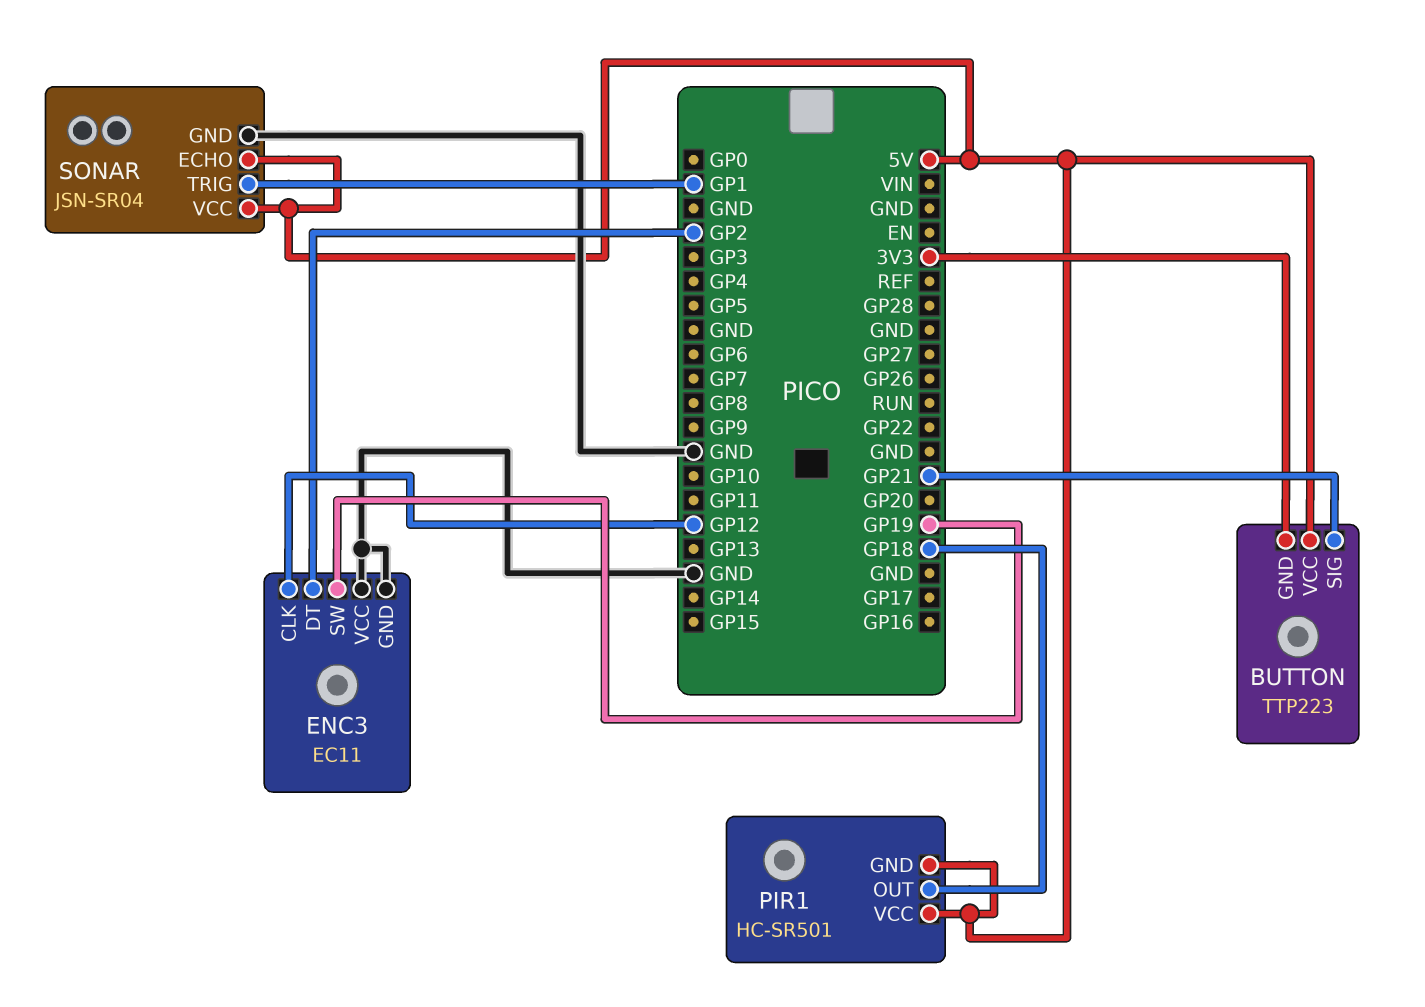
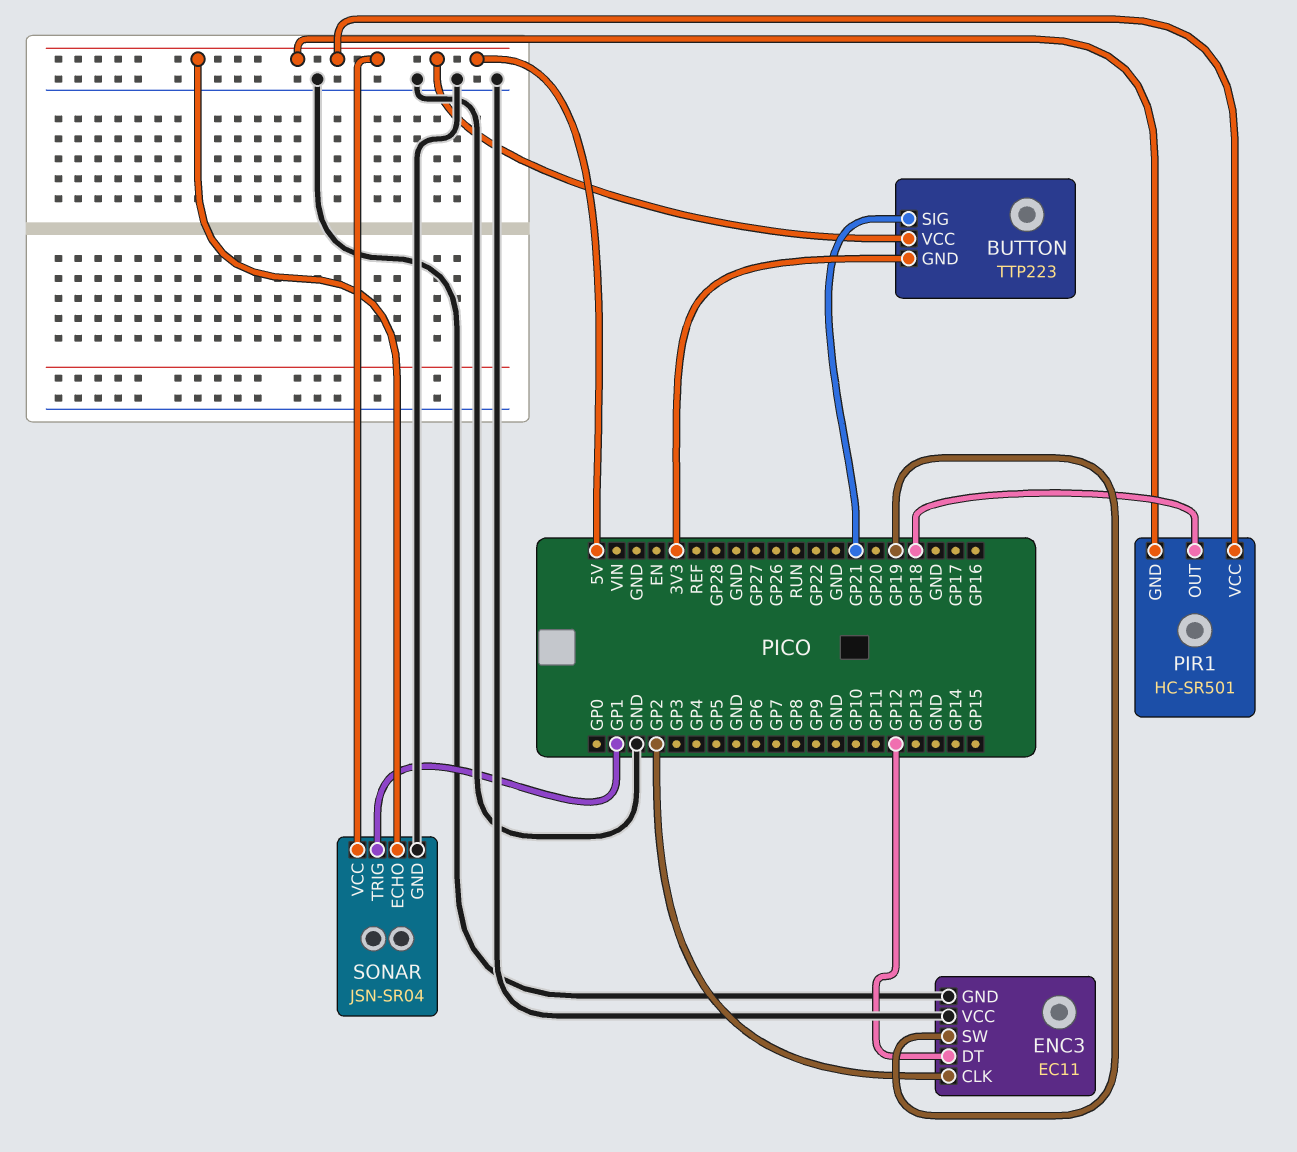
ENC3 pin CLK: GP12 -> GP2
ENC3 pin DT: GP2 -> GP12

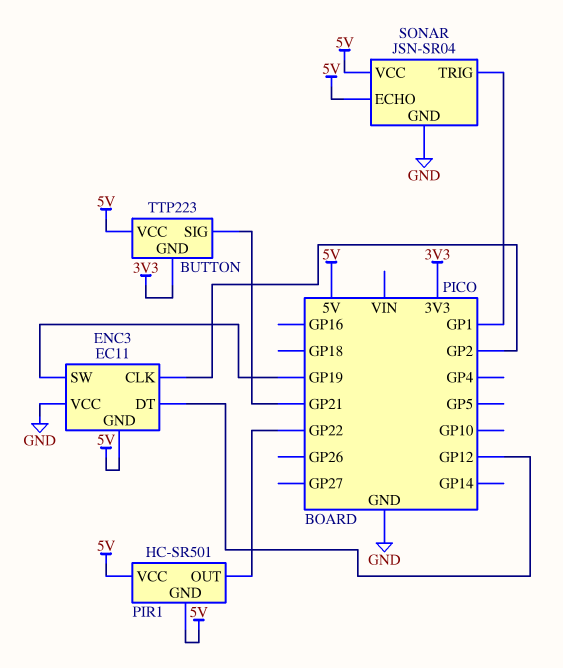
ENC3 pin GND: GND -> 5V
PIR1 pin OUT: GP18 -> GP22

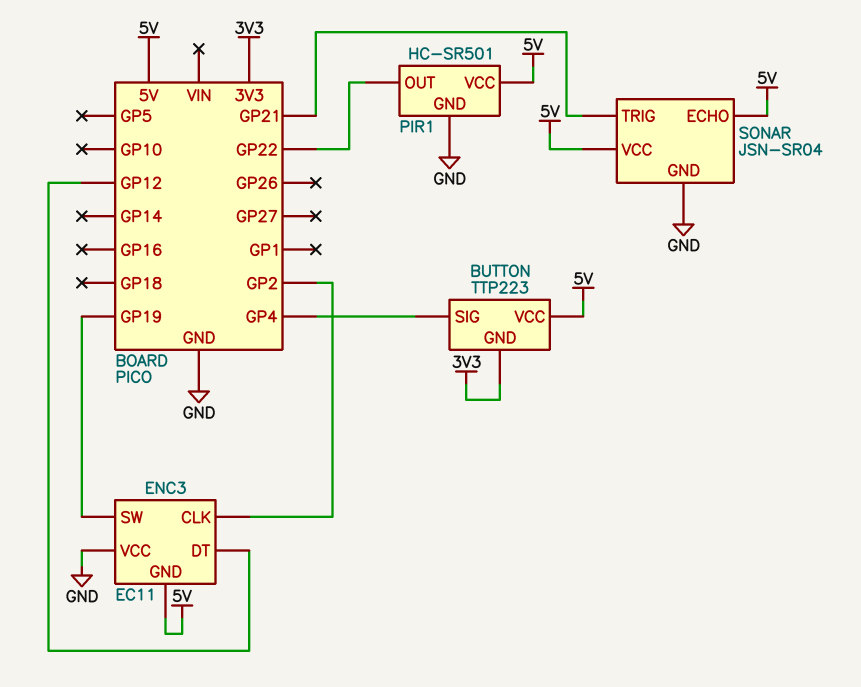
BUTTON pin SIG: GP21 -> GP4
PIR1 pin GND: 5V -> GND
SONAR pin TRIG: GP1 -> GP21

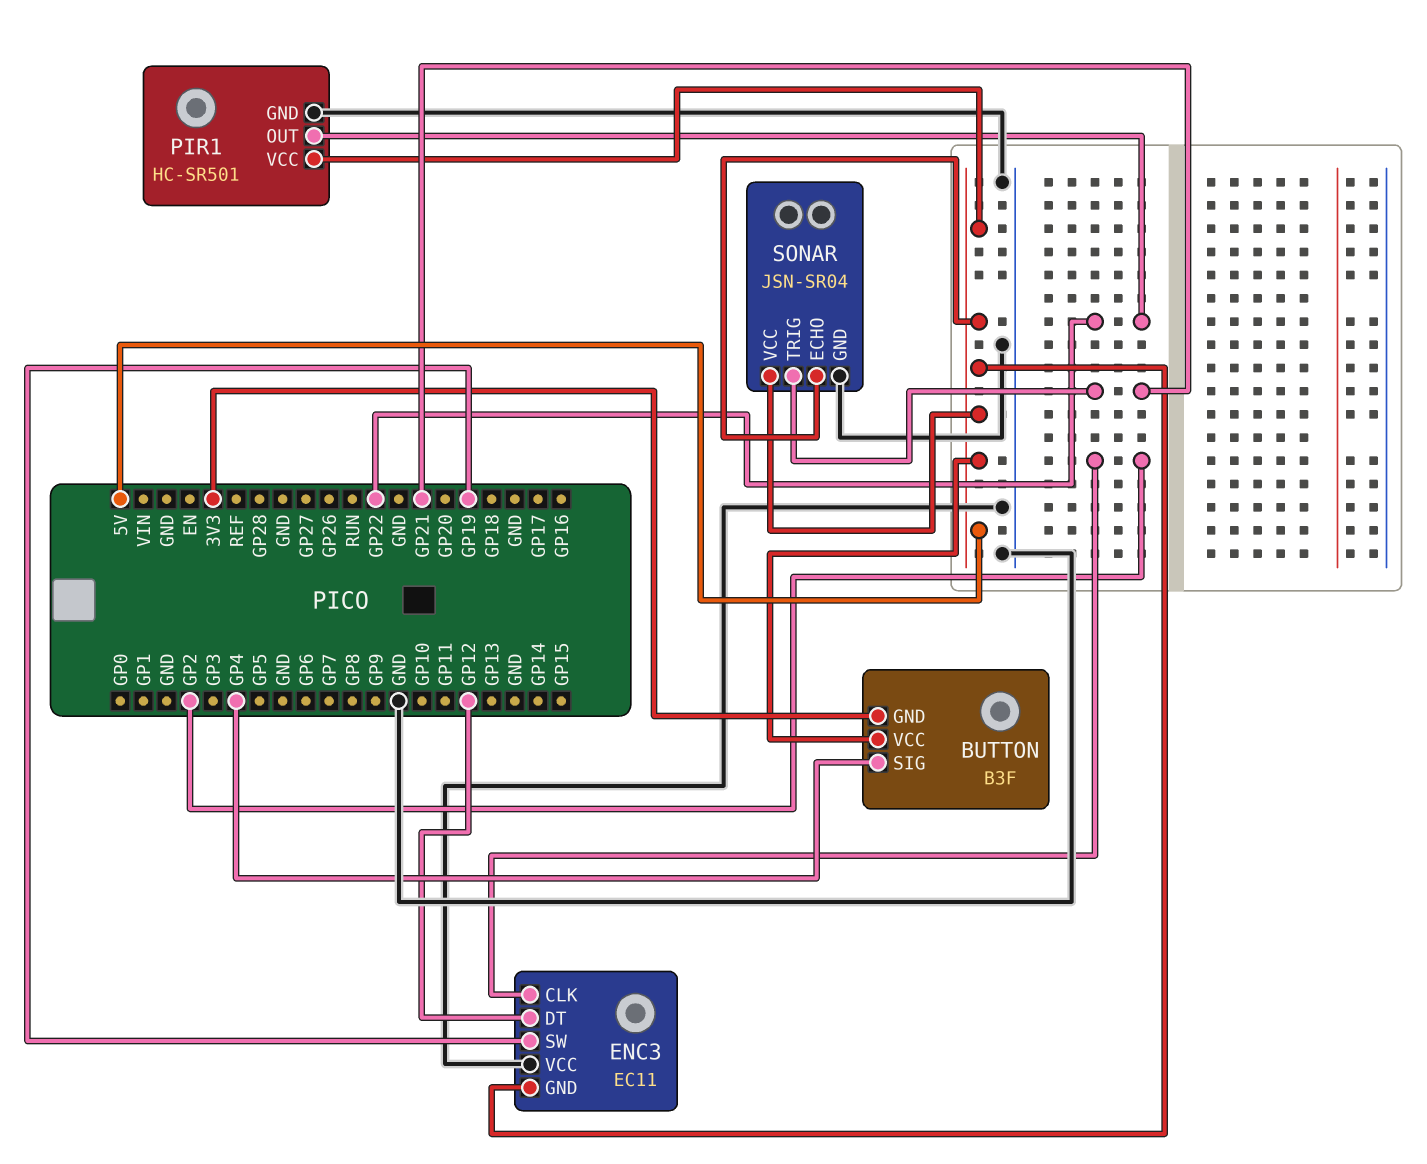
BUTTON: TTP223 -> B3F

